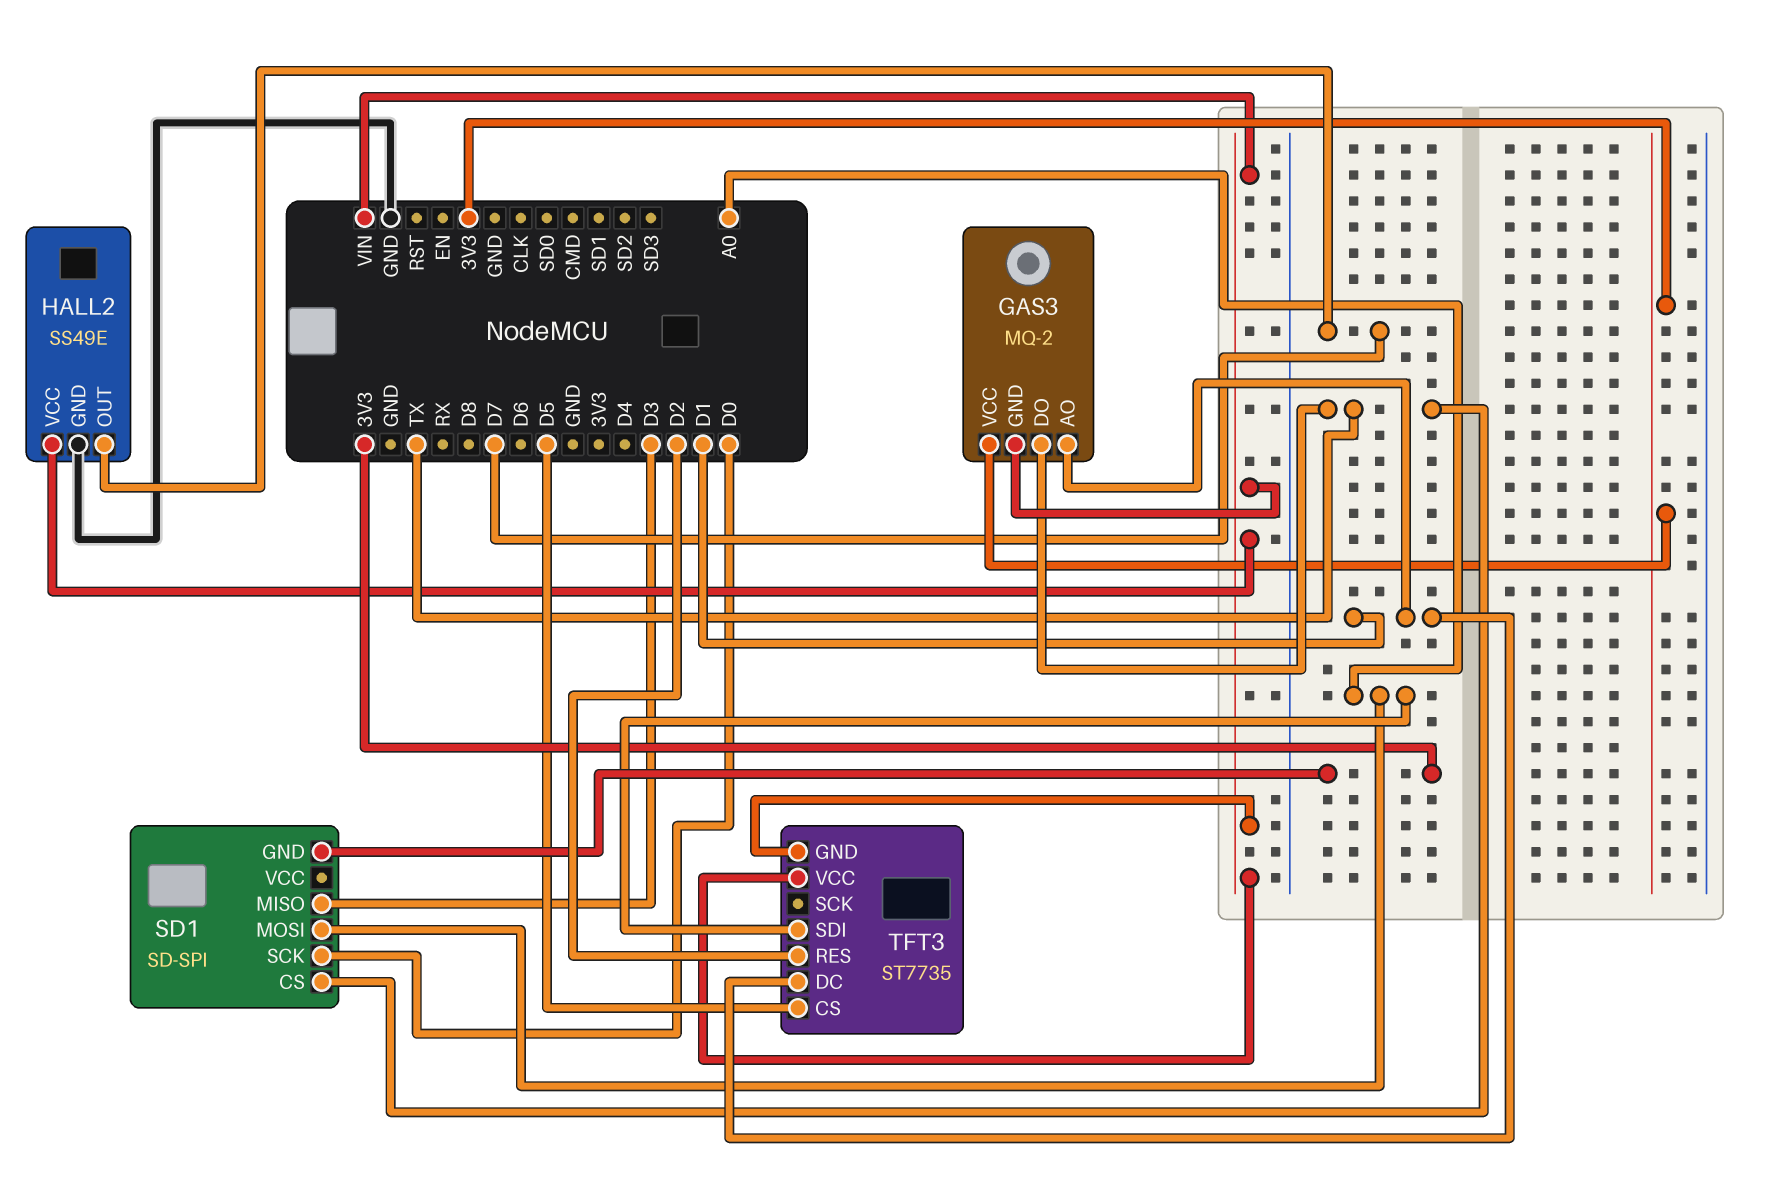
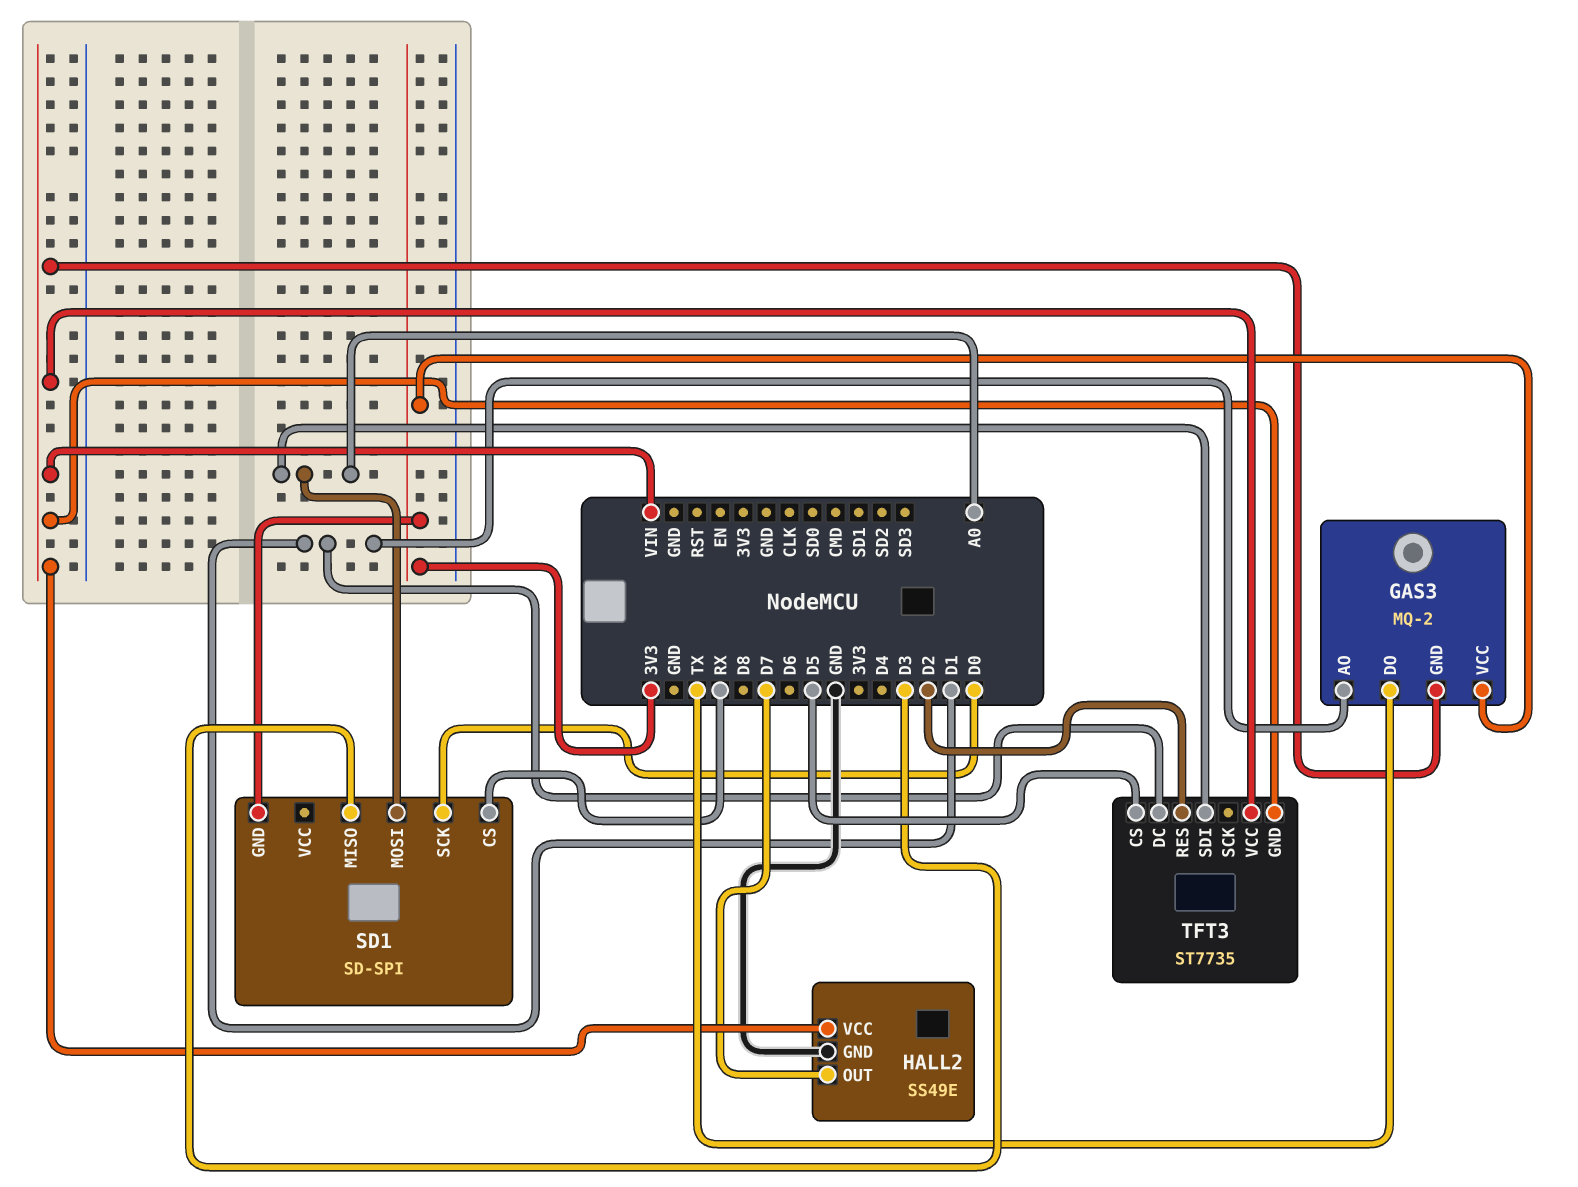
SD1 pin CS: TX -> RX

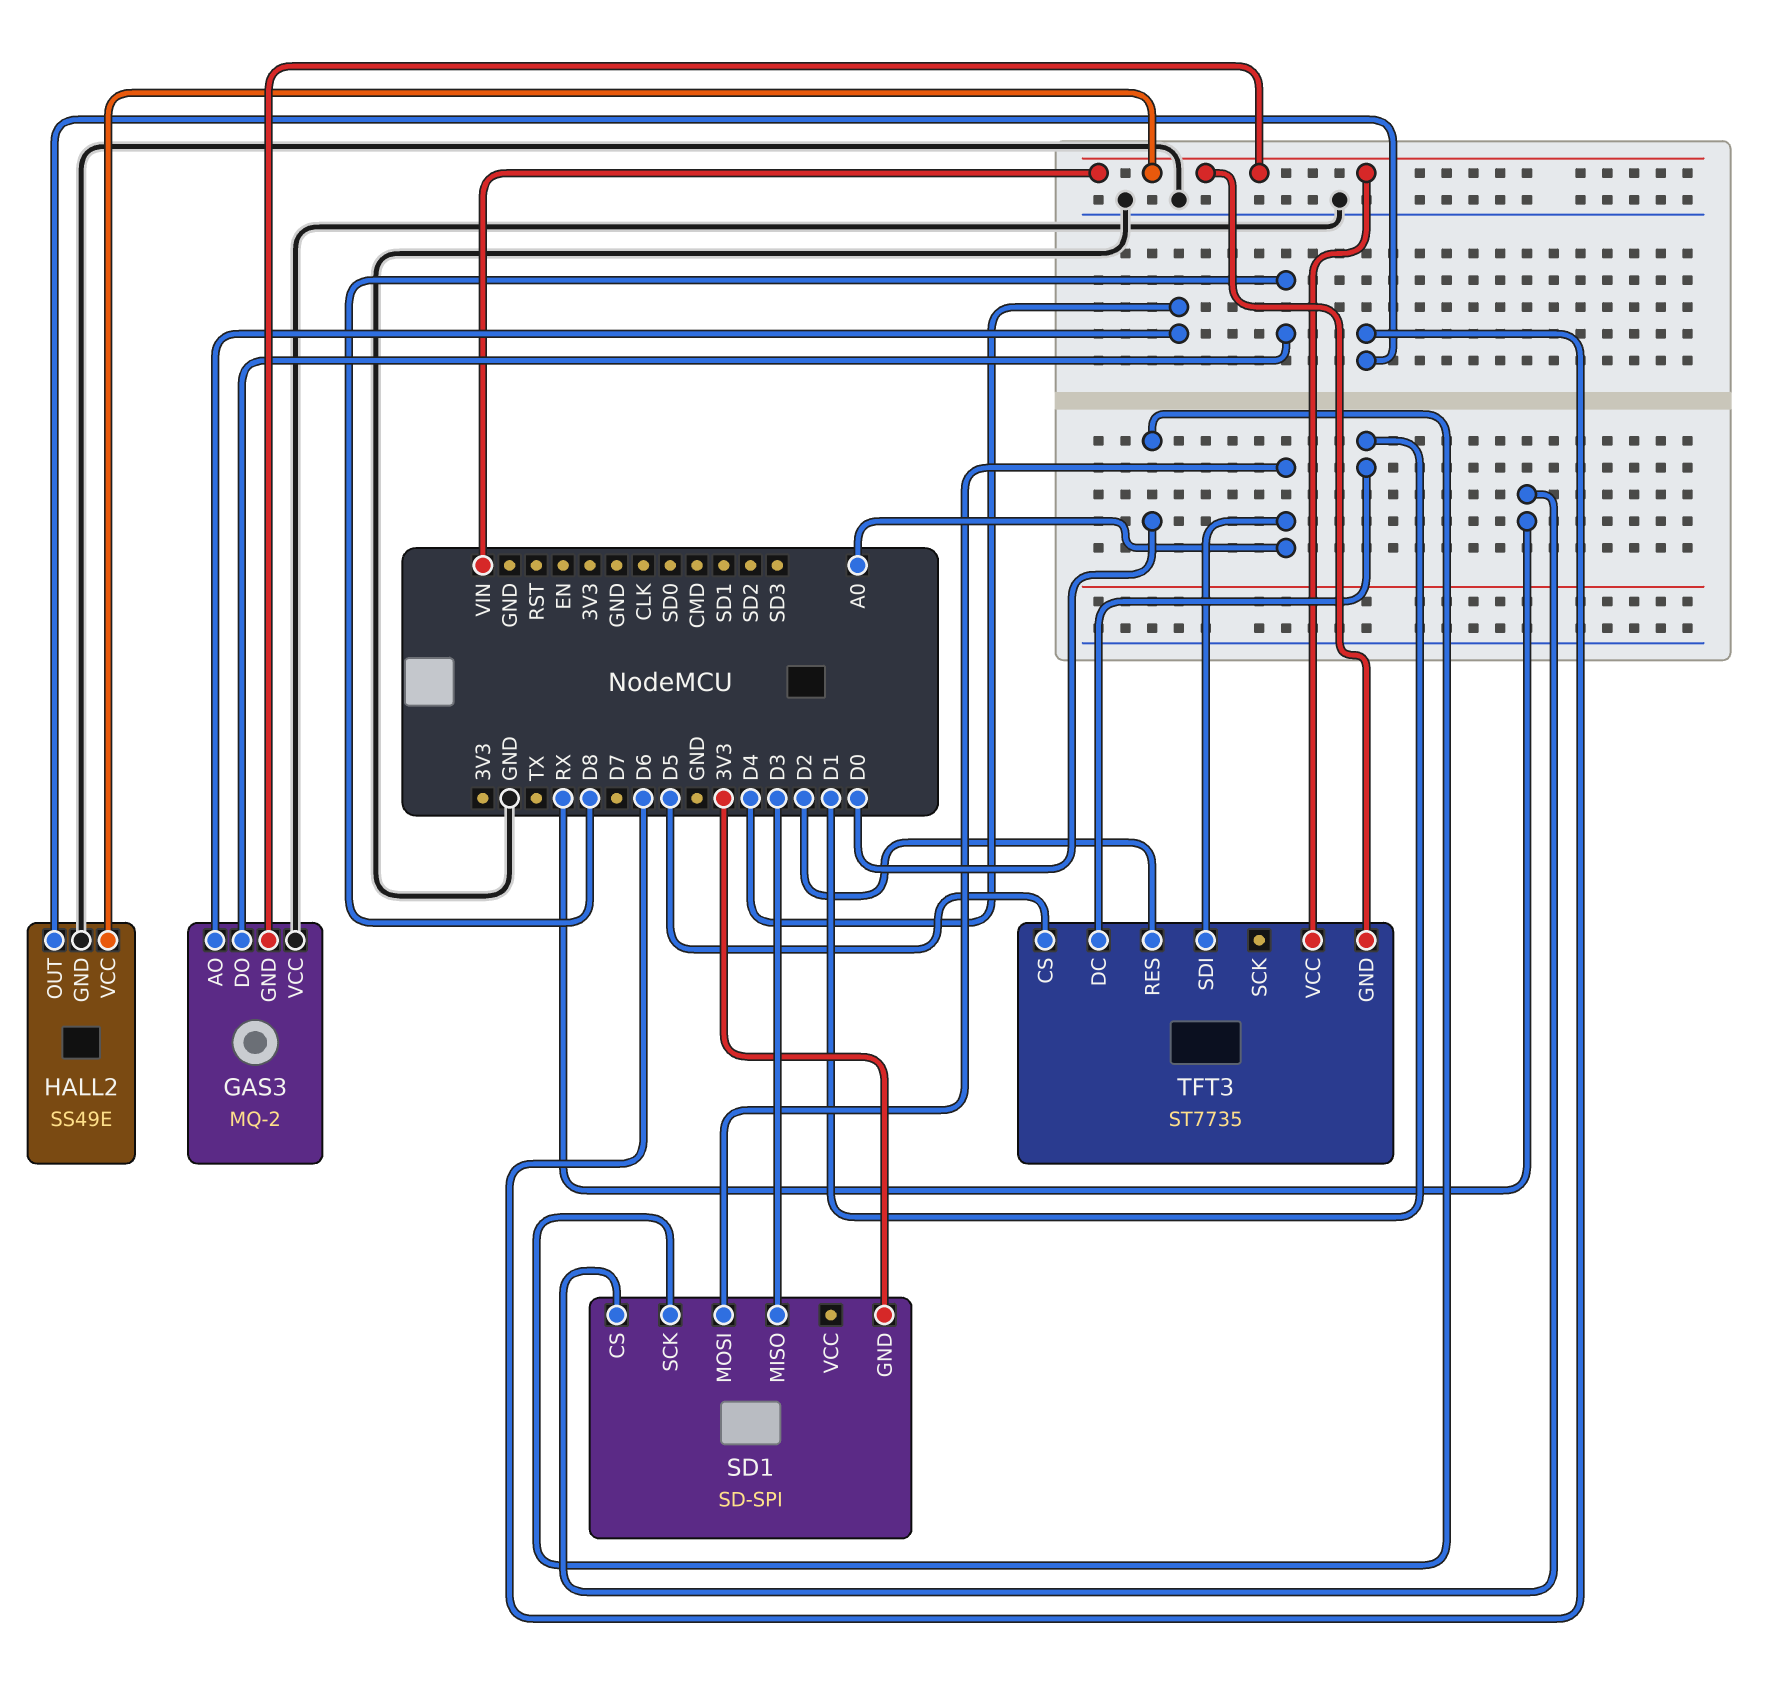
GAS3 pin AO: D1 -> D4
GAS3 pin DO: TX -> D8
GAS3 pin VCC: 3V3 -> GND
HALL2 pin OUT: D7 -> D6

